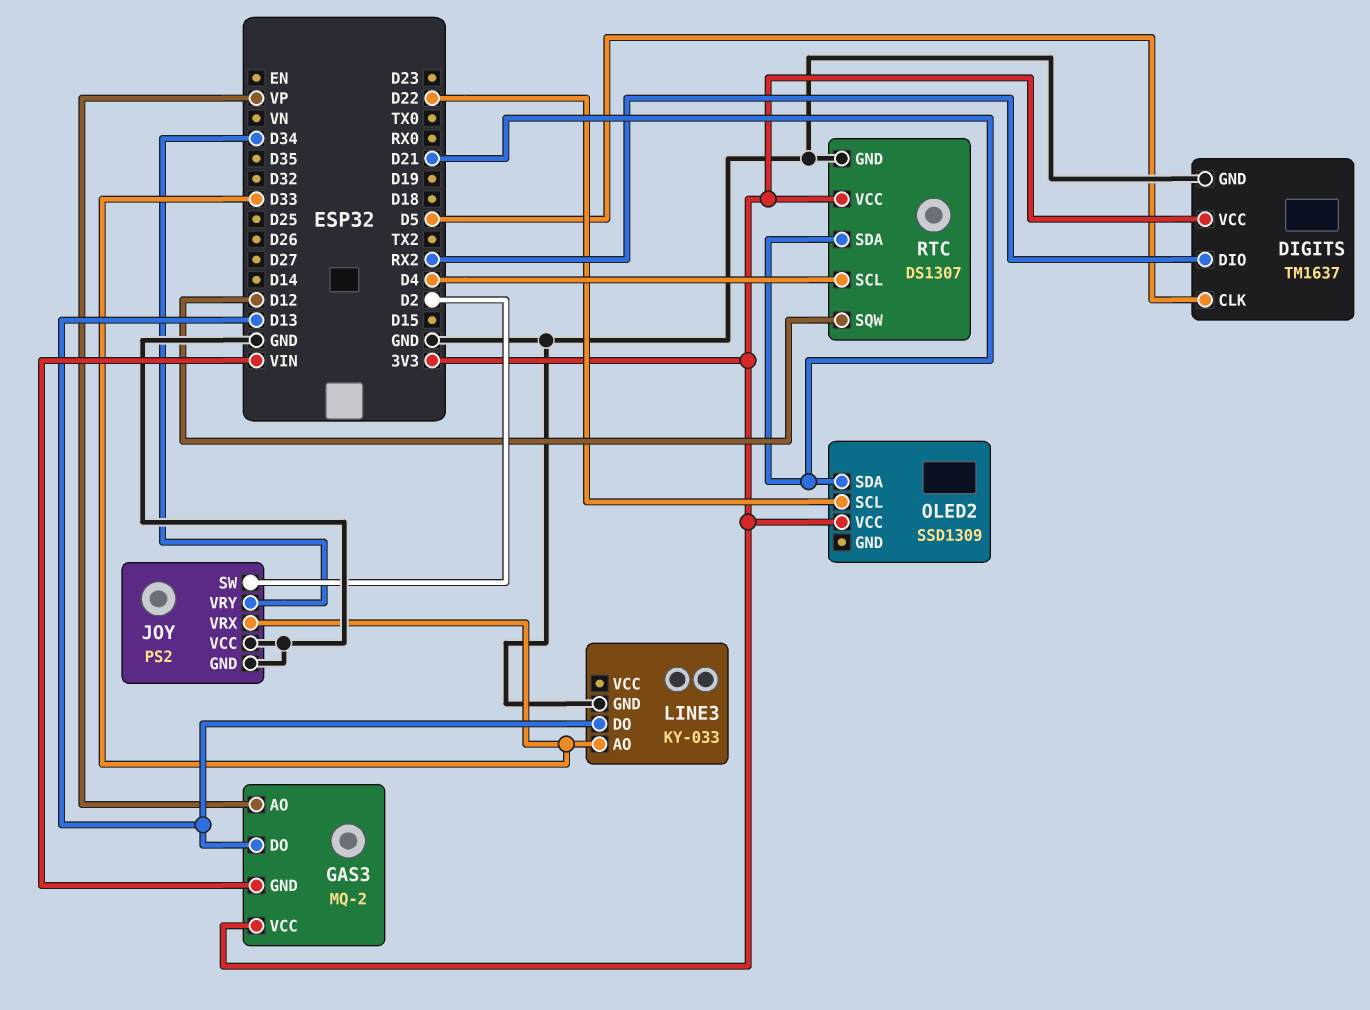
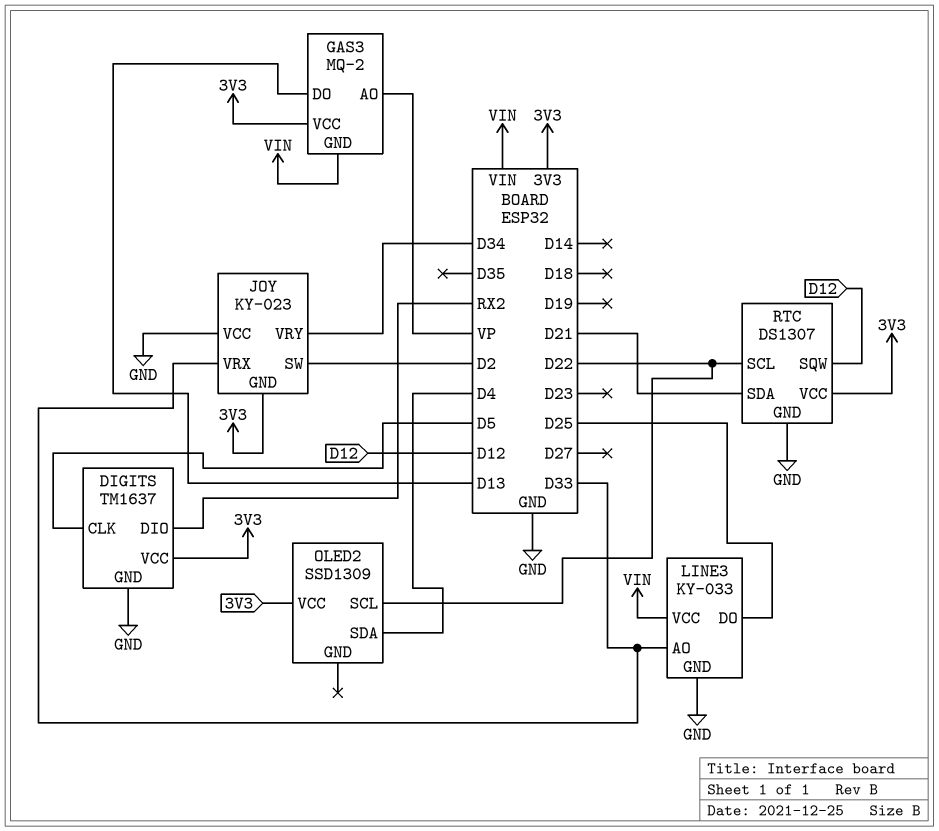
JOY: PS2 -> KY-023
JOY pin GND: GND -> 3V3
LINE3 pin DO: D13 -> D25
LINE3 pin VCC: none -> VIN
OLED2 pin SDA: D21 -> D4
RTC pin SCL: D4 -> D22

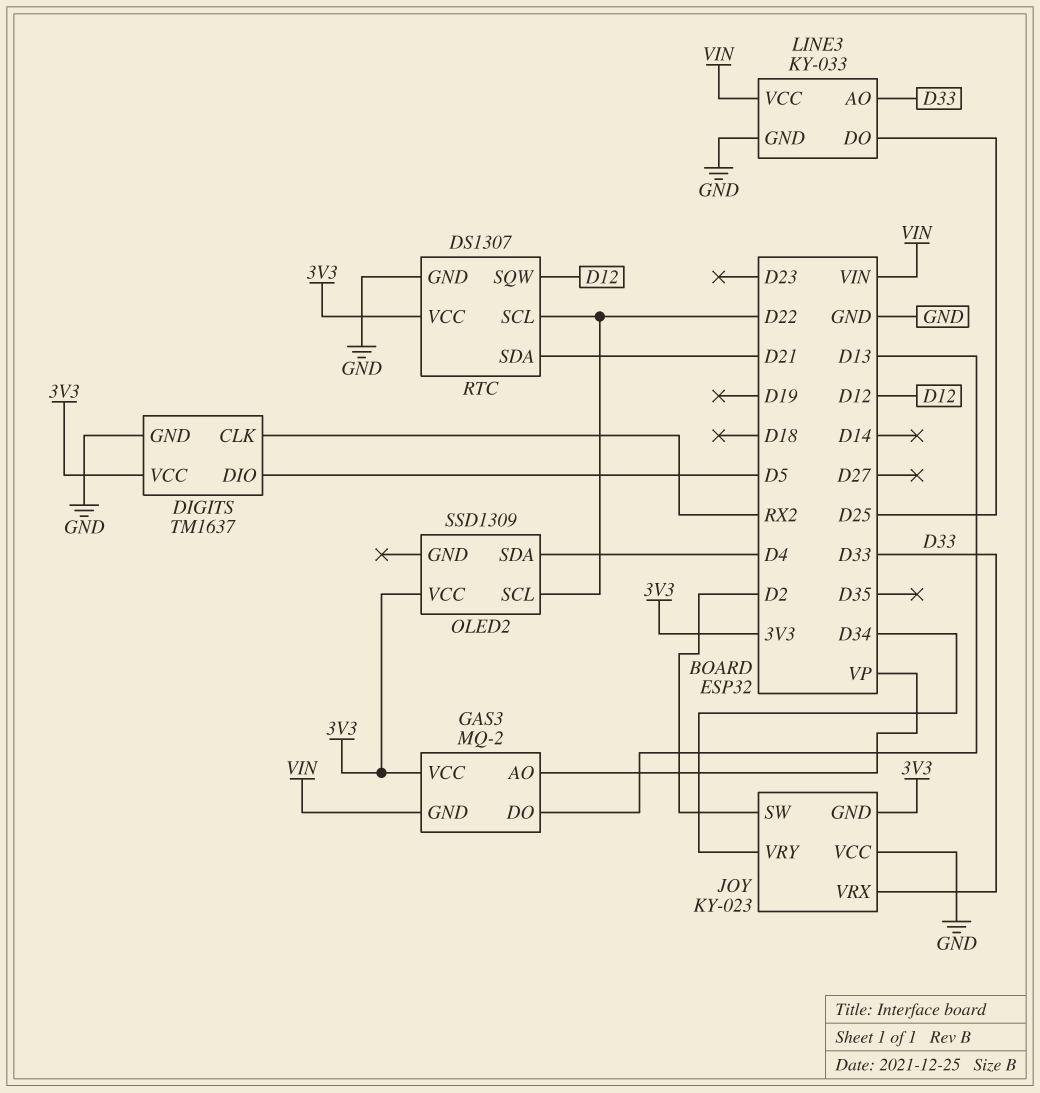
DIGITS pin CLK: D5 -> RX2
DIGITS pin DIO: RX2 -> D5

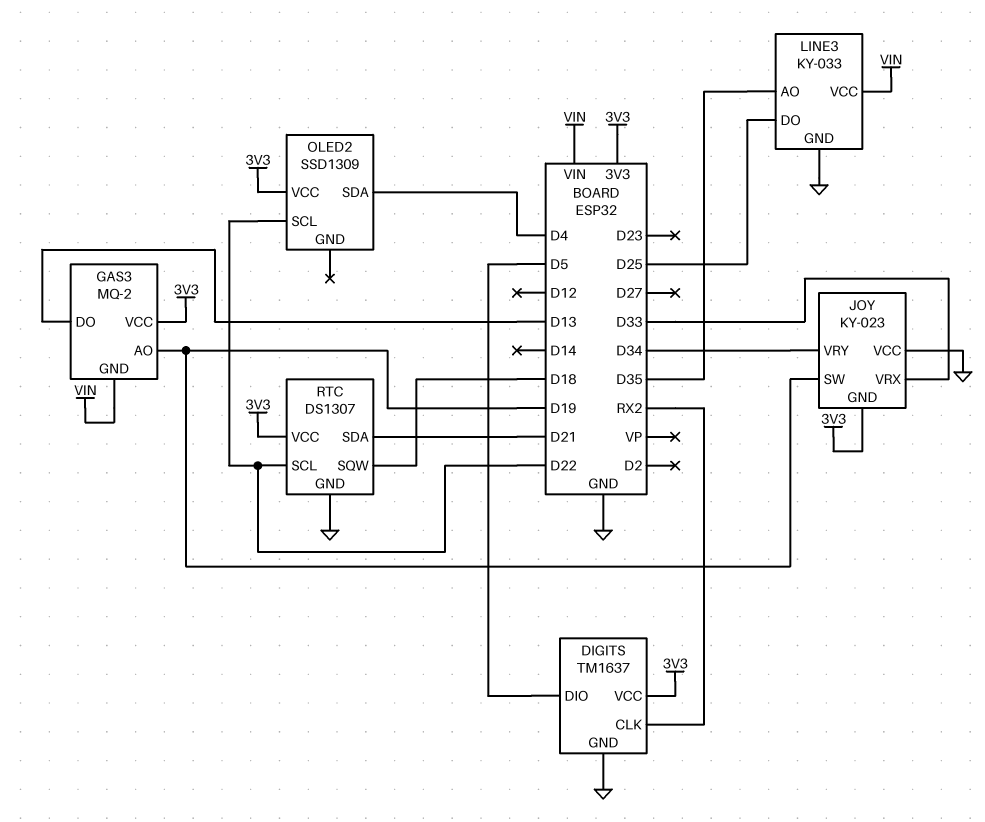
GAS3 pin AO: VP -> D19
JOY pin SW: D2 -> D19
LINE3 pin AO: D33 -> D35
RTC pin SQW: D12 -> D18

